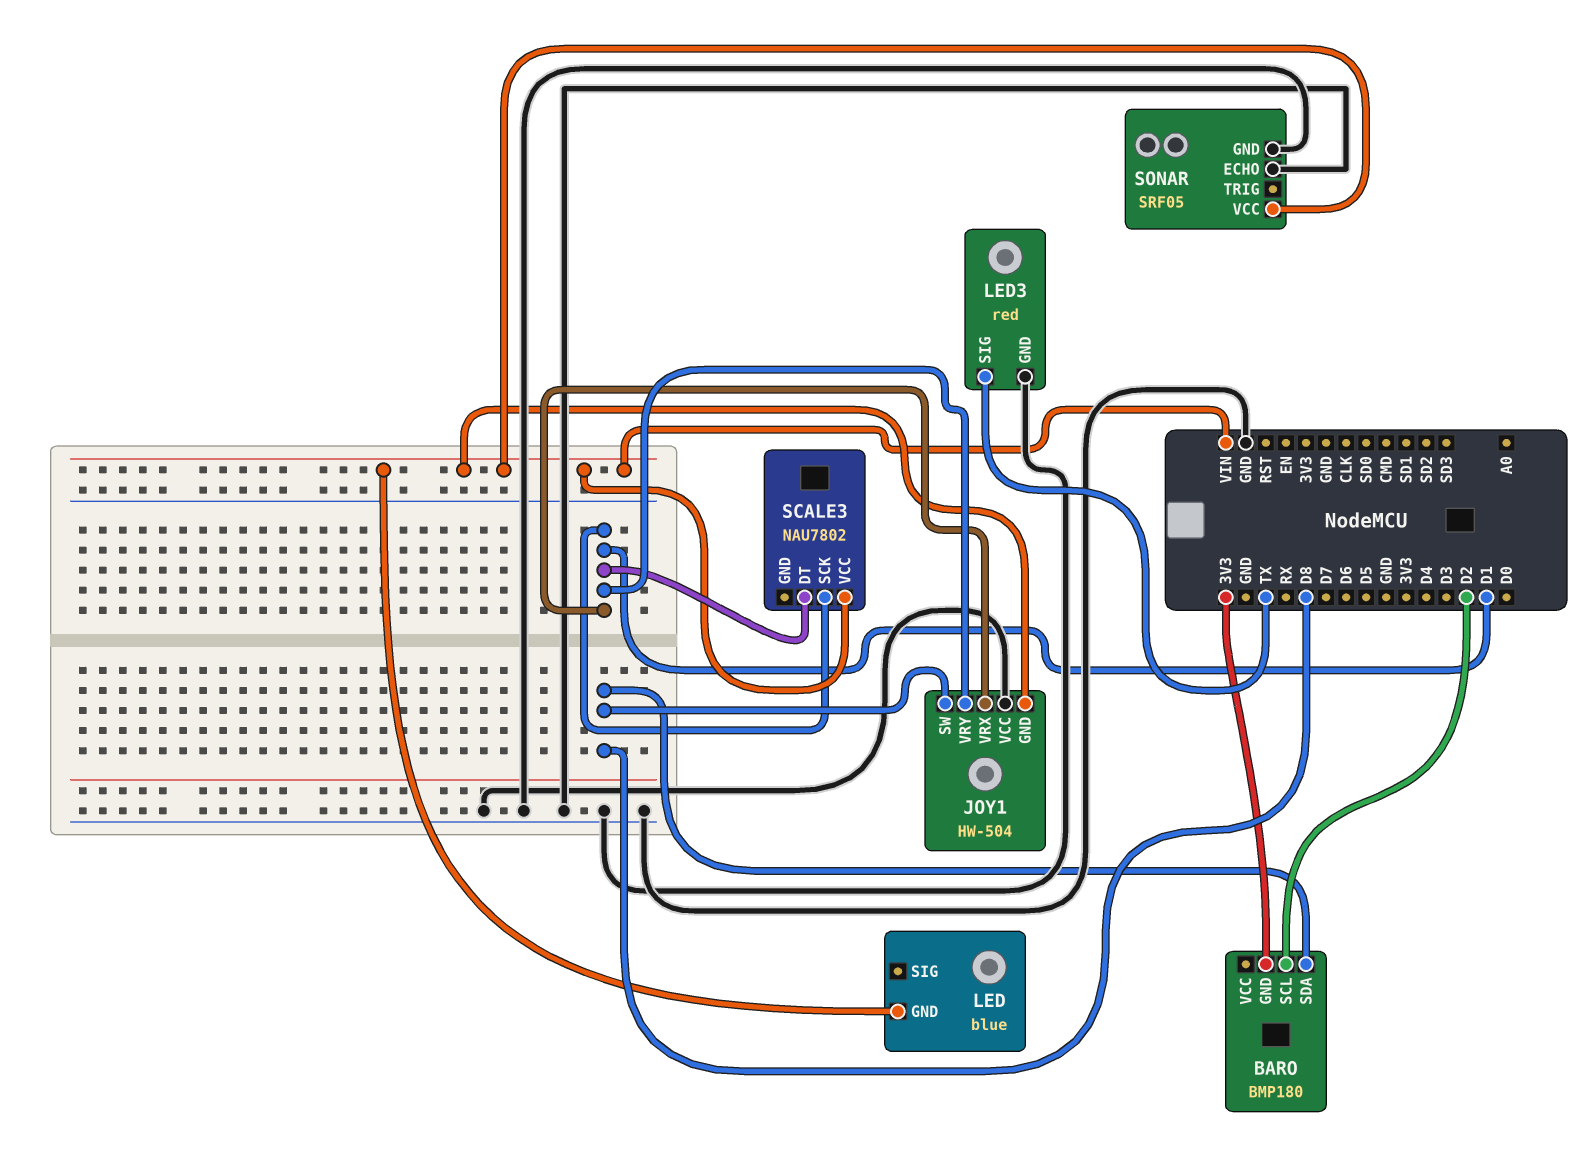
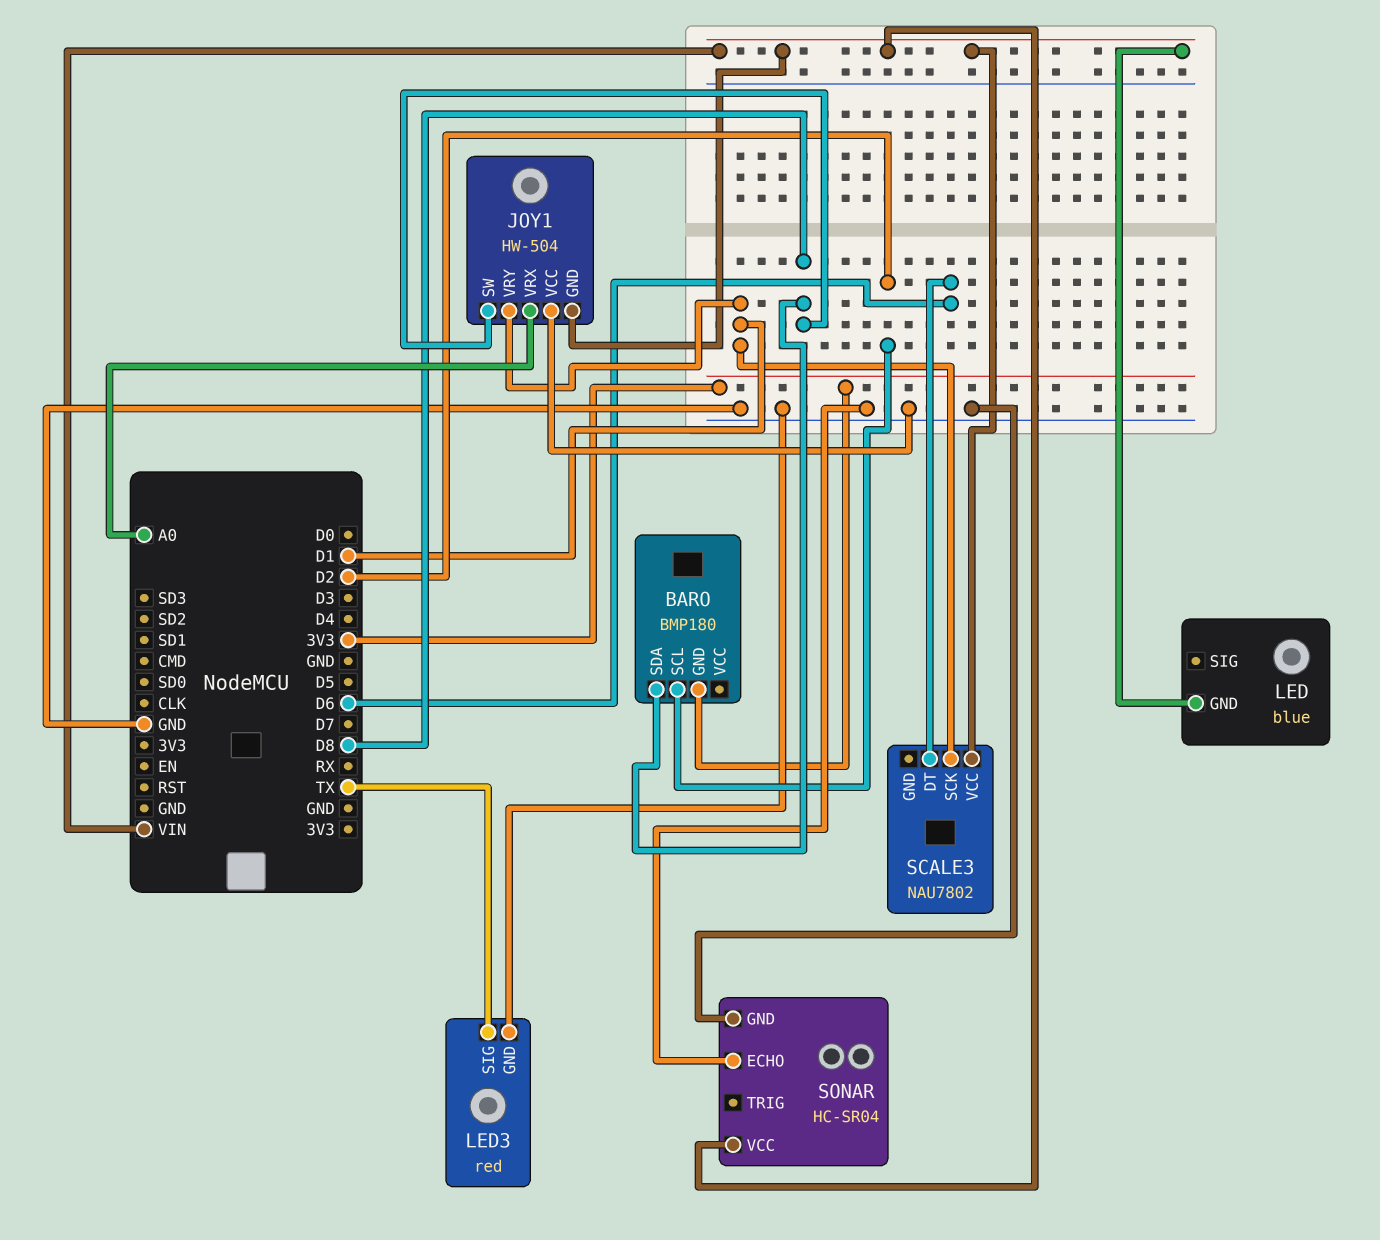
JOY1 pin VRX: D1 -> A0
SCALE3 pin DT: D1 -> D6
SONAR: SRF05 -> HC-SR04

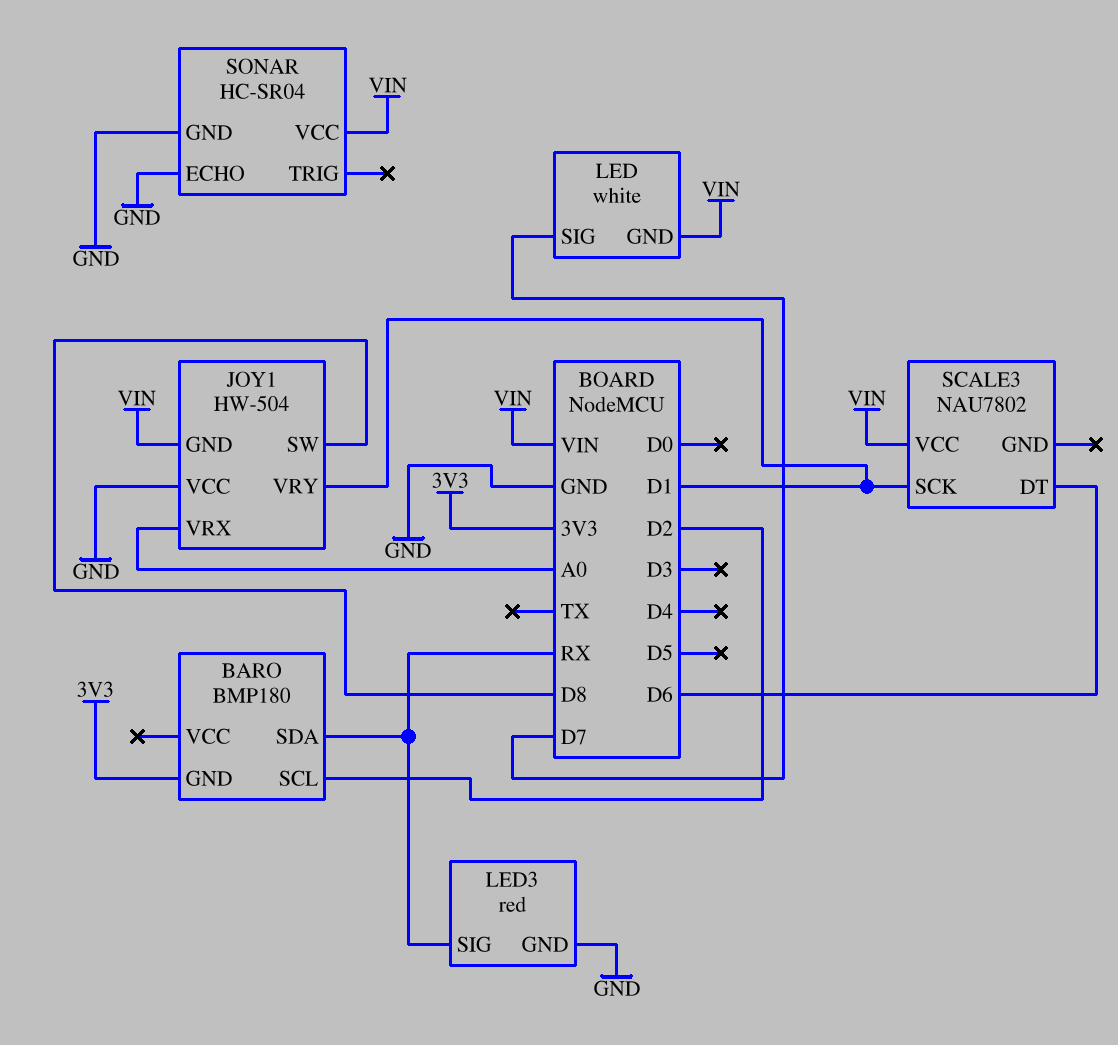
BARO pin SDA: D8 -> RX
LED: blue -> white
LED pin SIG: none -> D7
LED3 pin SIG: TX -> RX

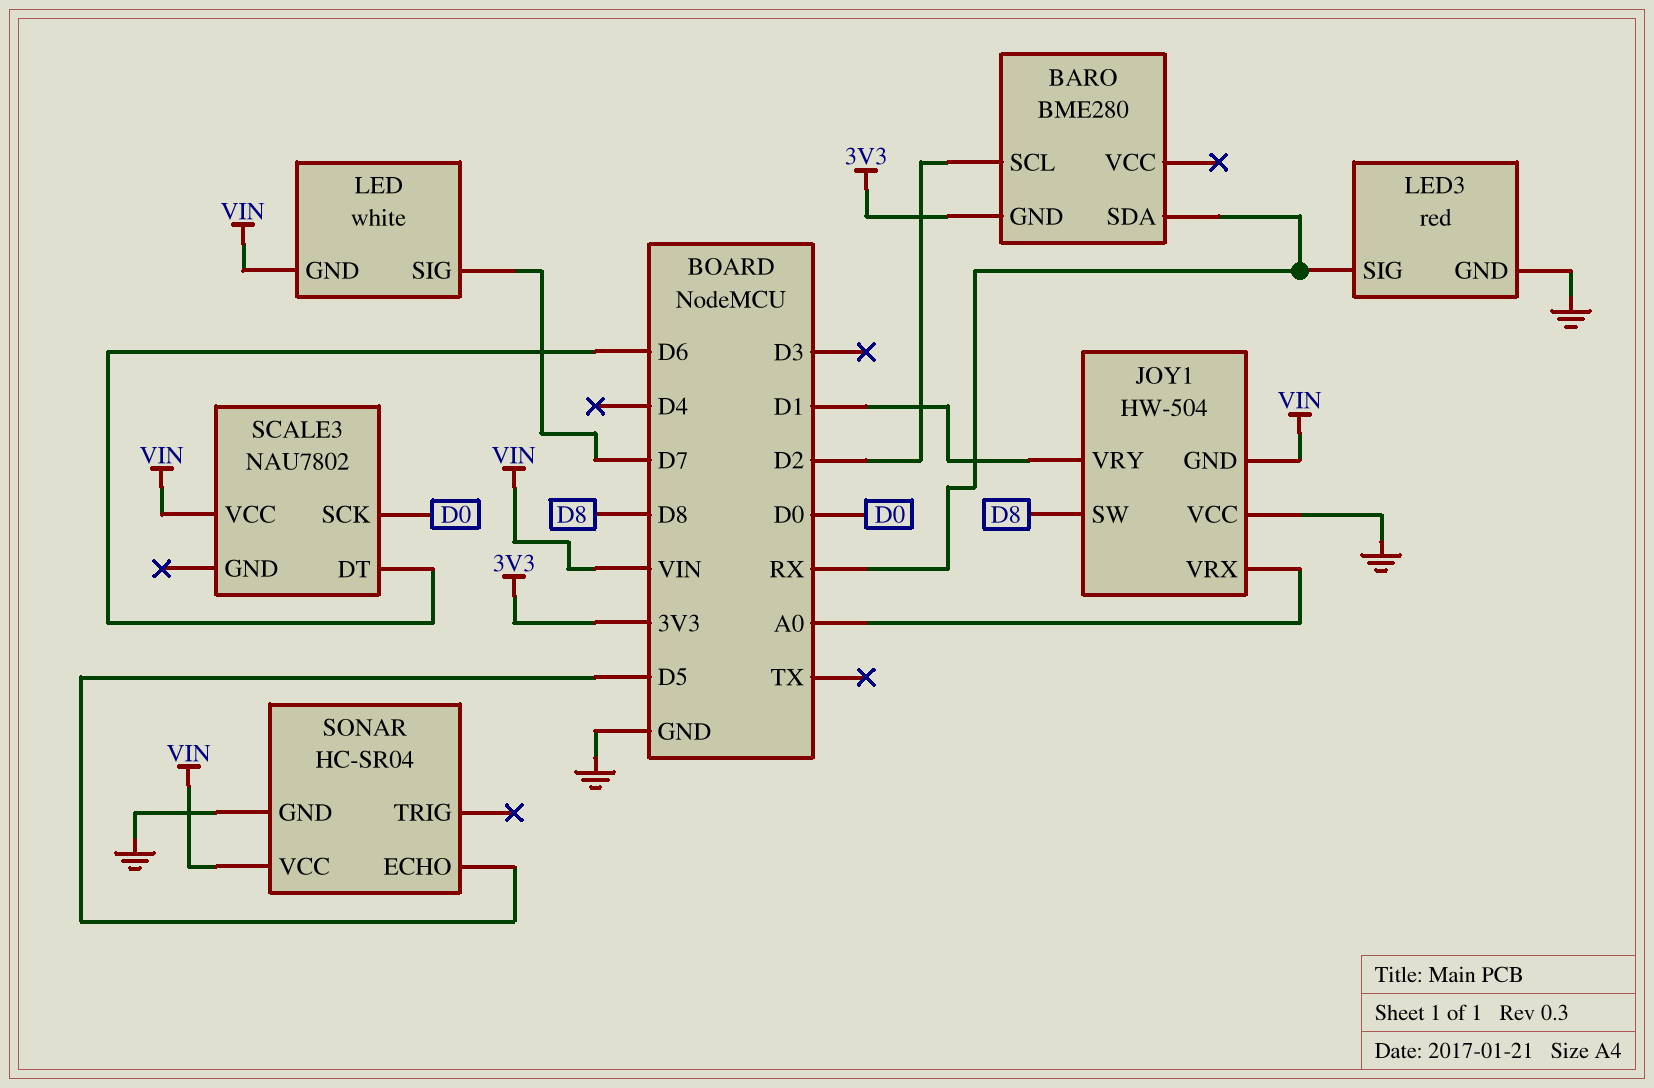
BARO: BMP180 -> BME280
SCALE3 pin SCK: D1 -> D0
SONAR pin ECHO: GND -> D5

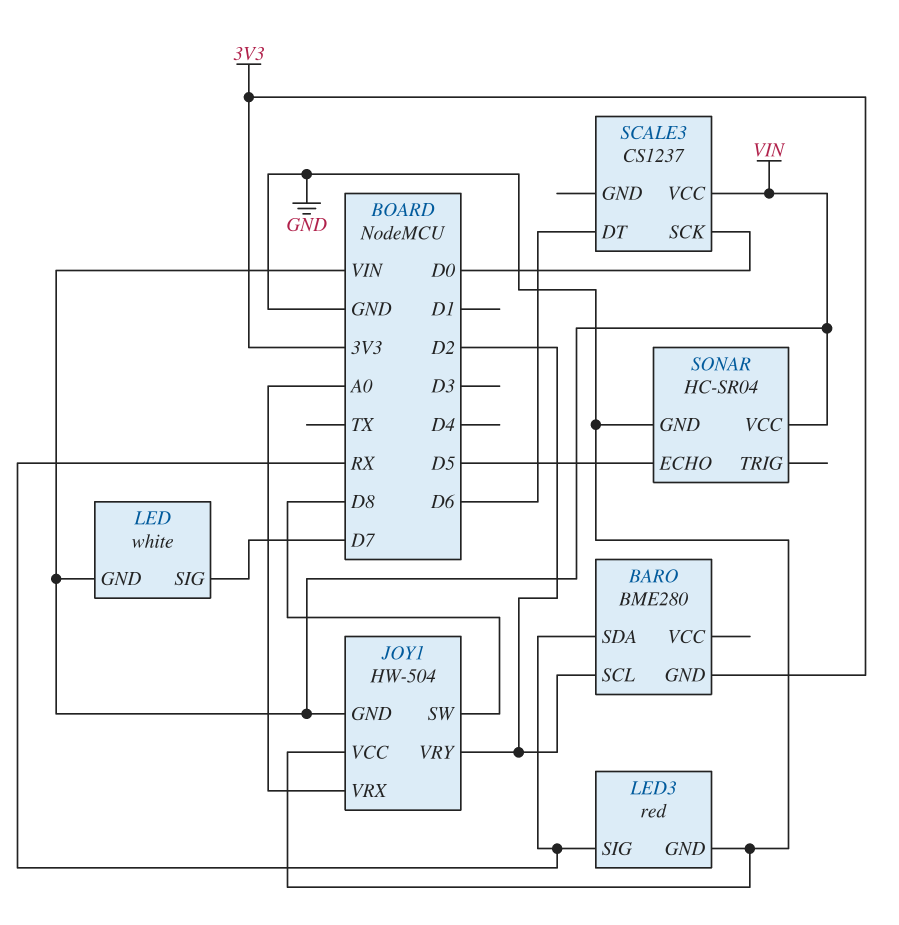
JOY1 pin VRY: D1 -> D2
SCALE3: NAU7802 -> CS1237

